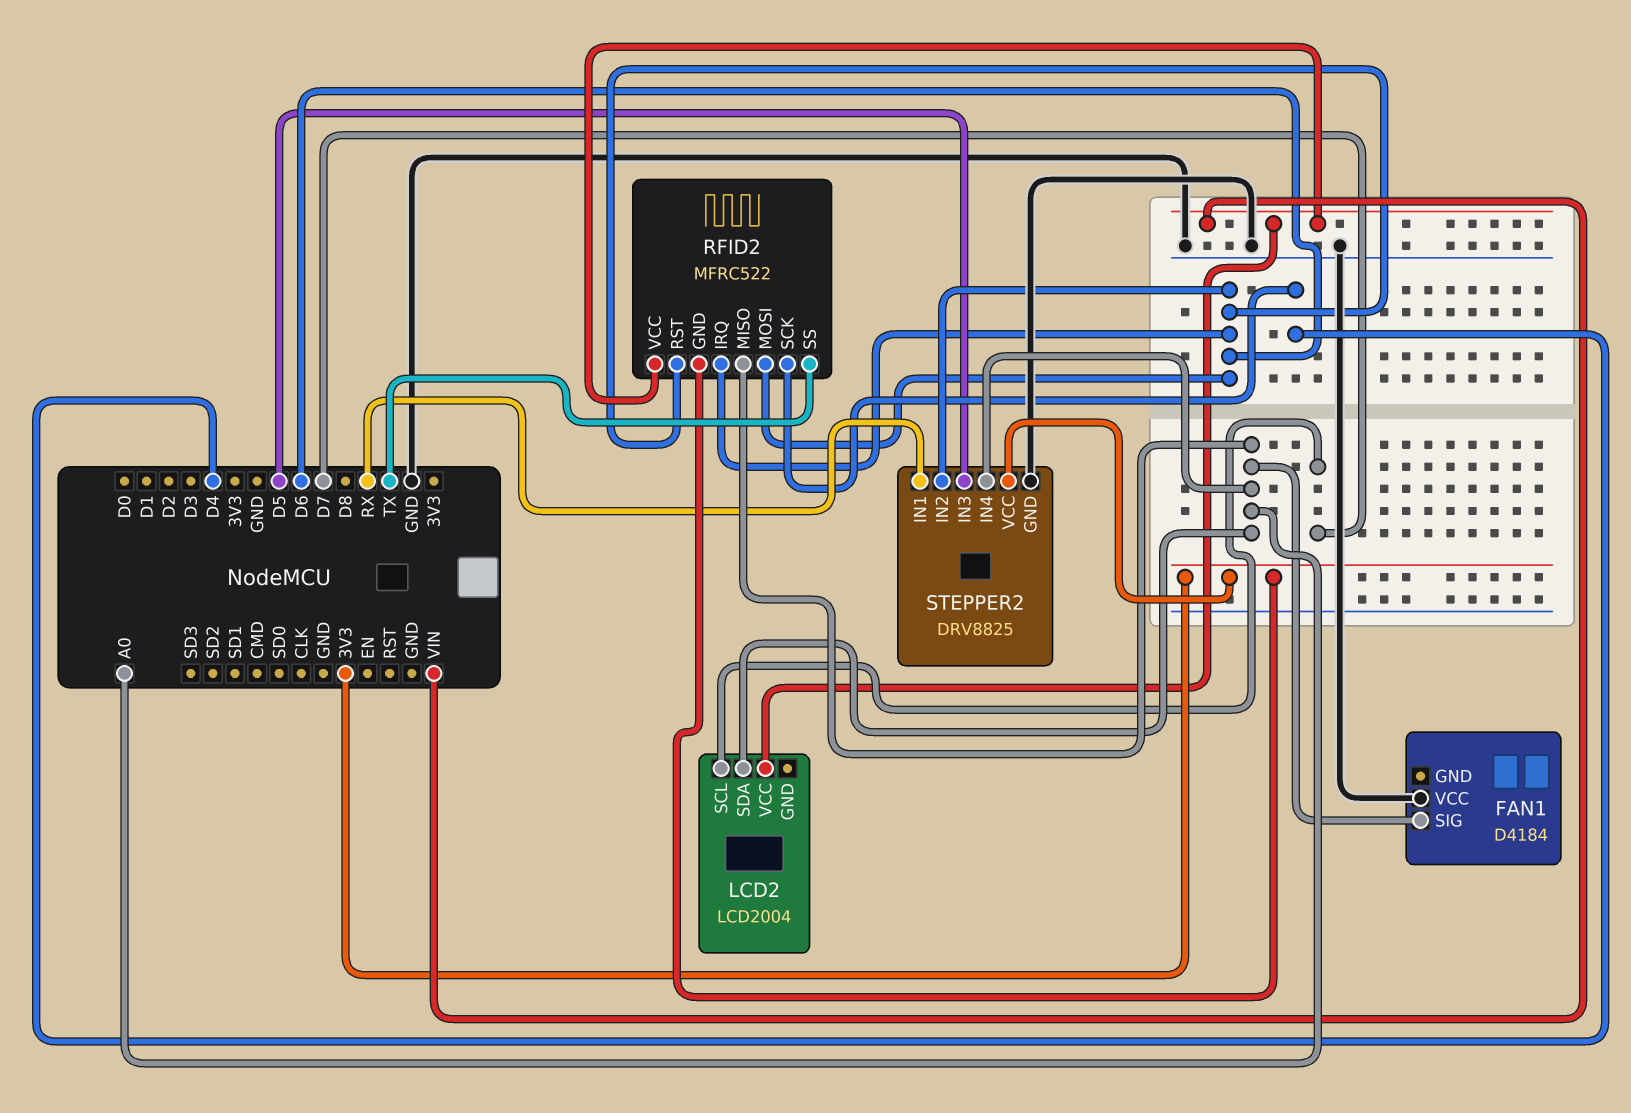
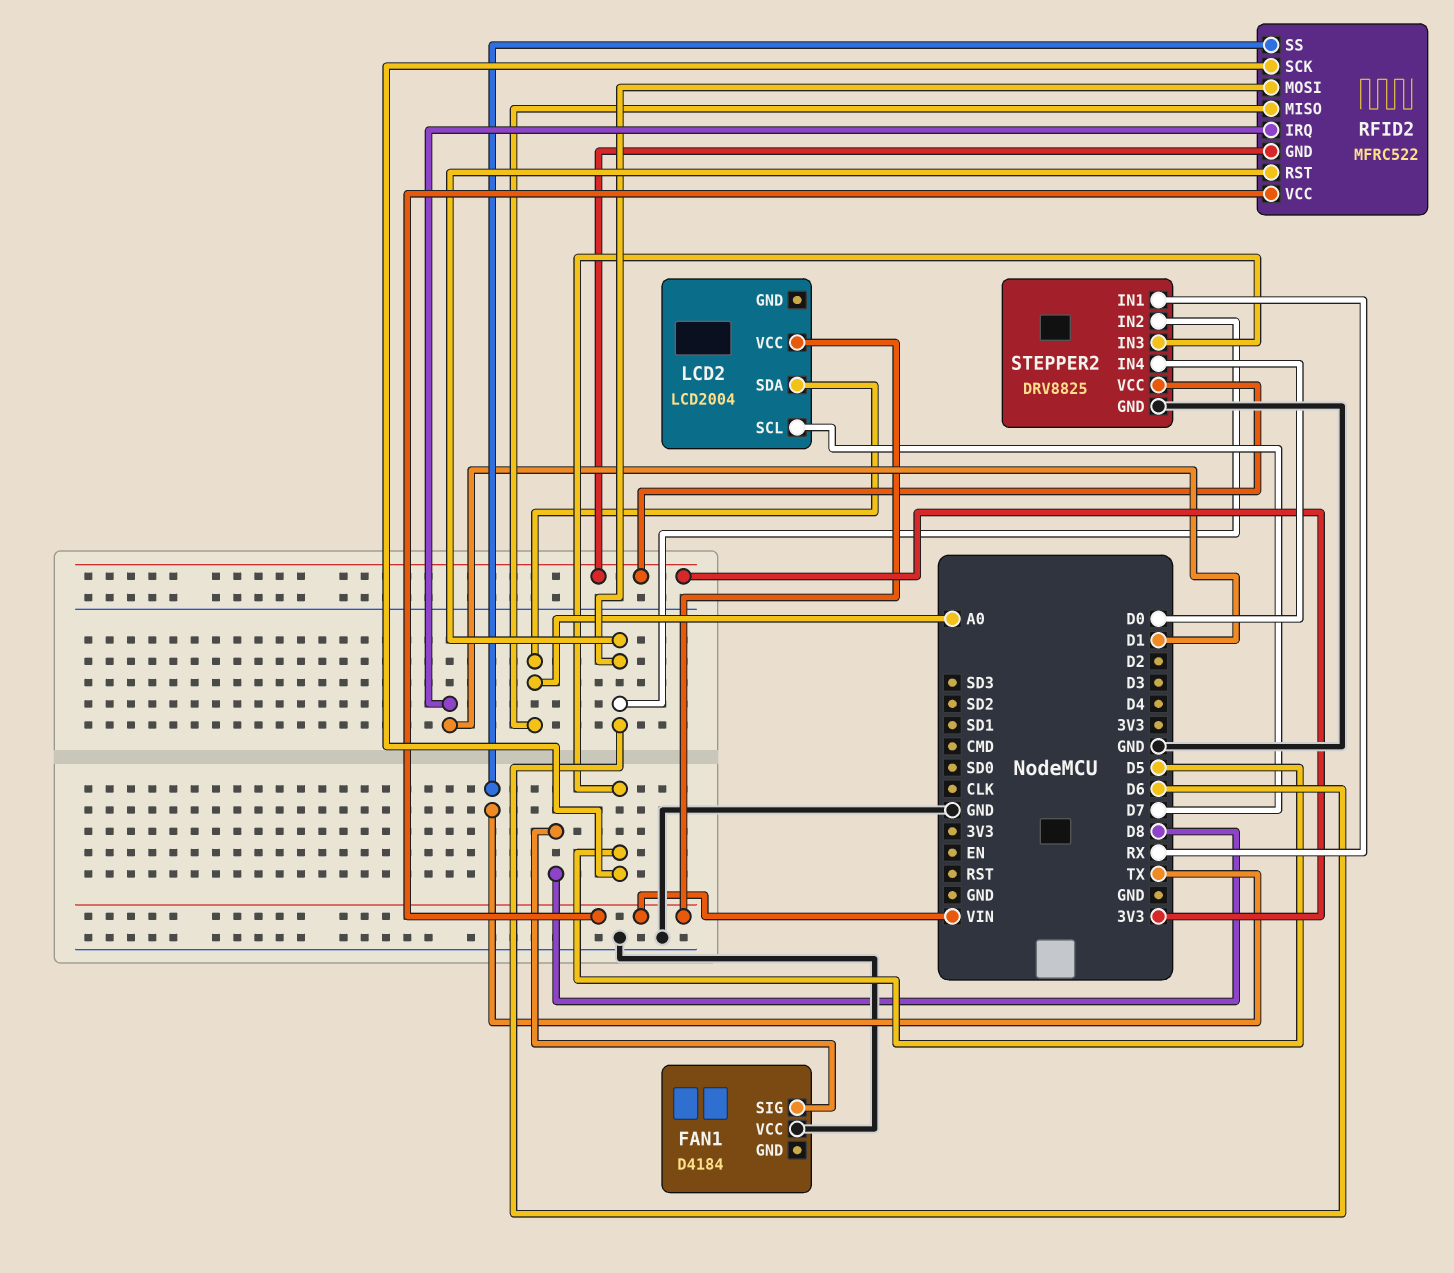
FAN1 pin SIG: A0 -> D8
RFID2 pin IRQ: D6 -> D1
RFID2 pin SCK: D4 -> D5
STEPPER2 pin IN4: A0 -> D0

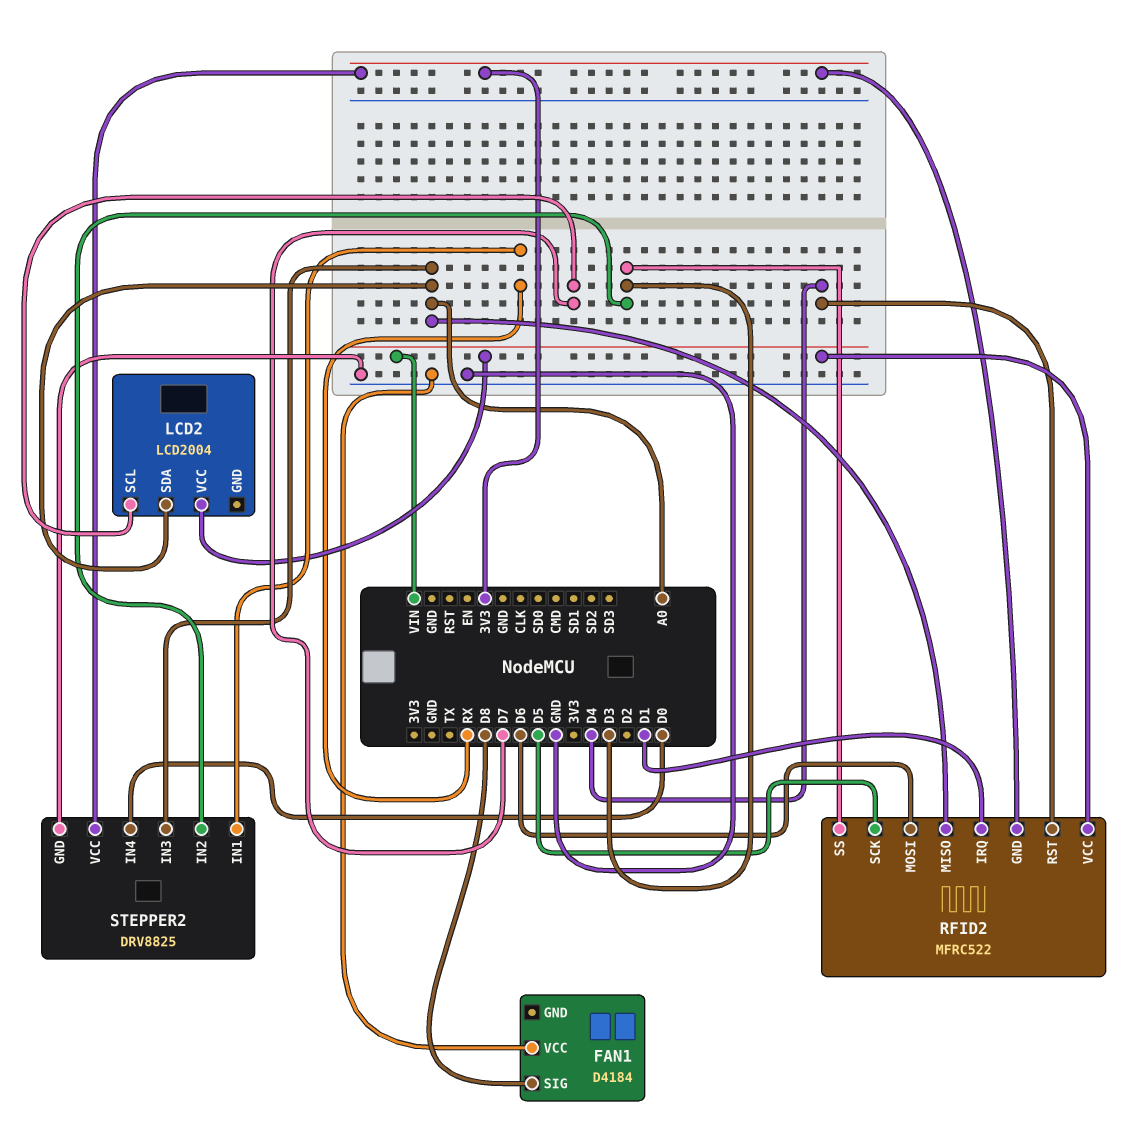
RFID2 pin RST: D6 -> D4
RFID2 pin SS: TX -> D3
STEPPER2 pin IN2: D6 -> D3
STEPPER2 pin IN3: D5 -> A0

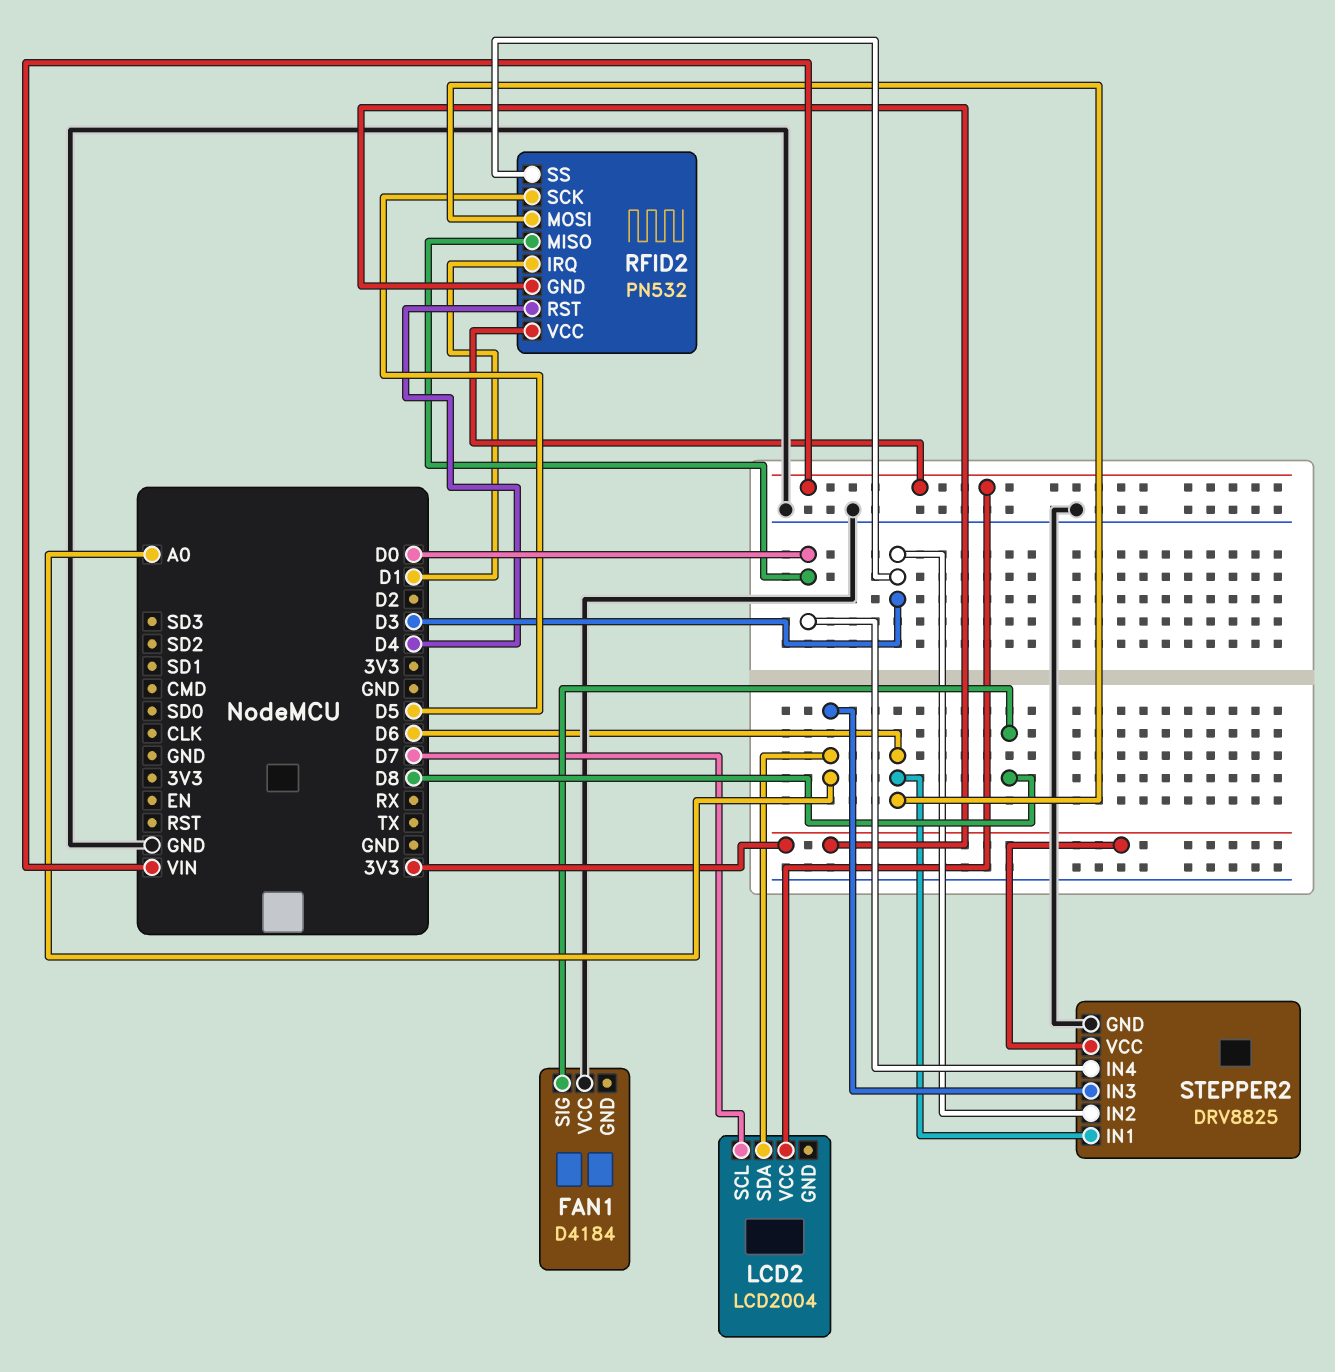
RFID2: MFRC522 -> PN532
RFID2 pin MISO: A0 -> D0
STEPPER2 pin IN1: RX -> D6

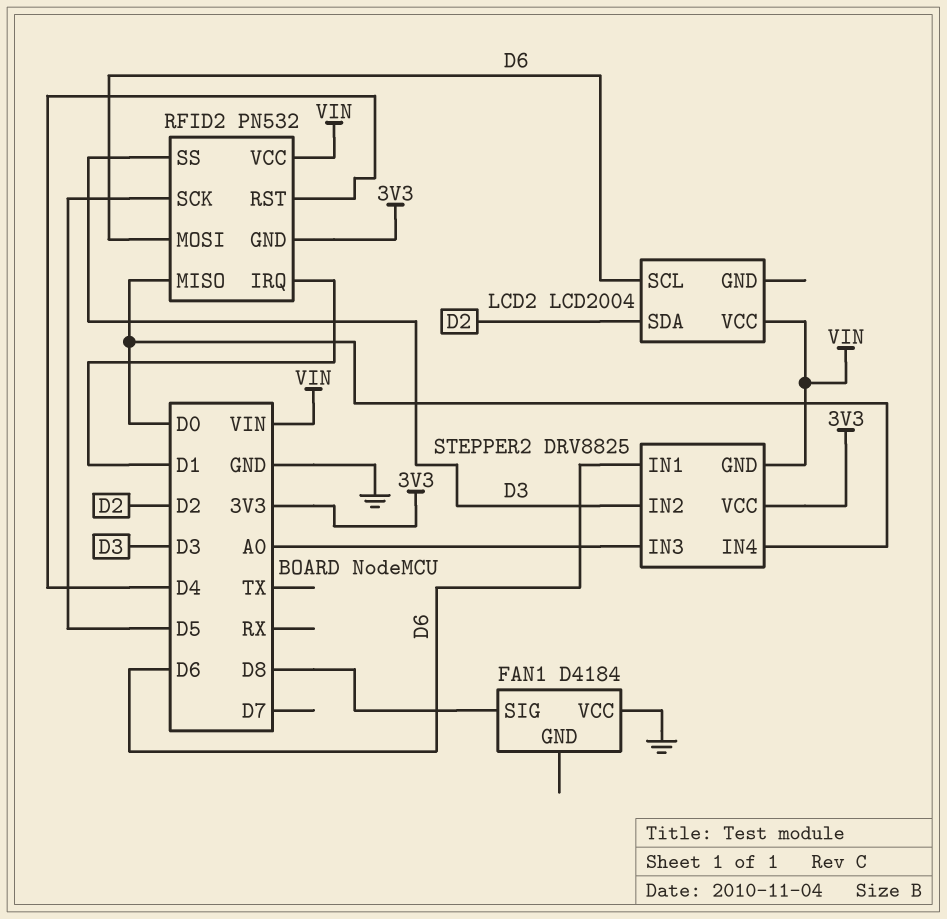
LCD2 pin SCL: D7 -> D6
LCD2 pin SDA: A0 -> D2
STEPPER2 pin GND: GND -> VIN

